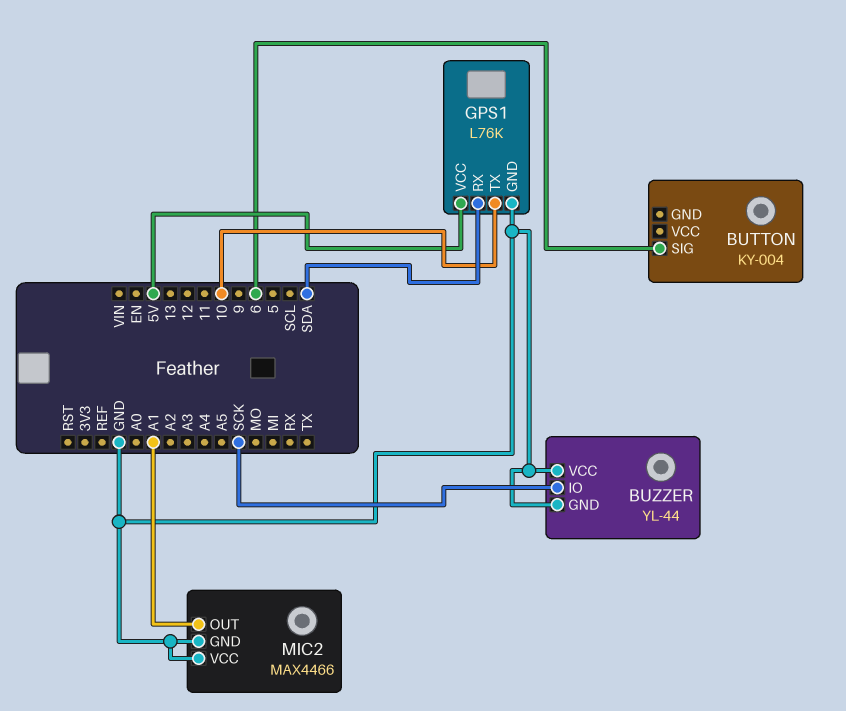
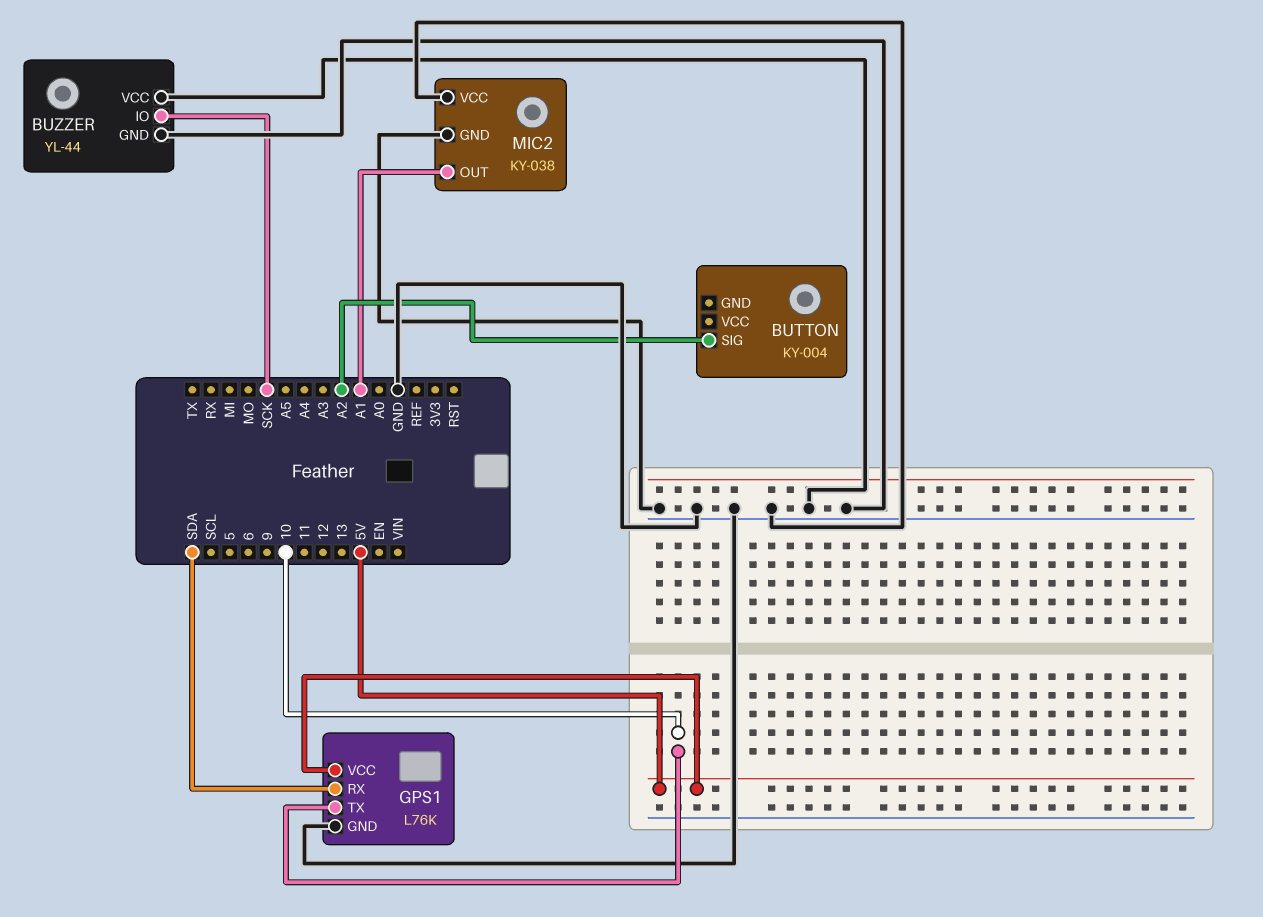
BUTTON pin SIG: 6 -> A2
MIC2: MAX4466 -> KY-038

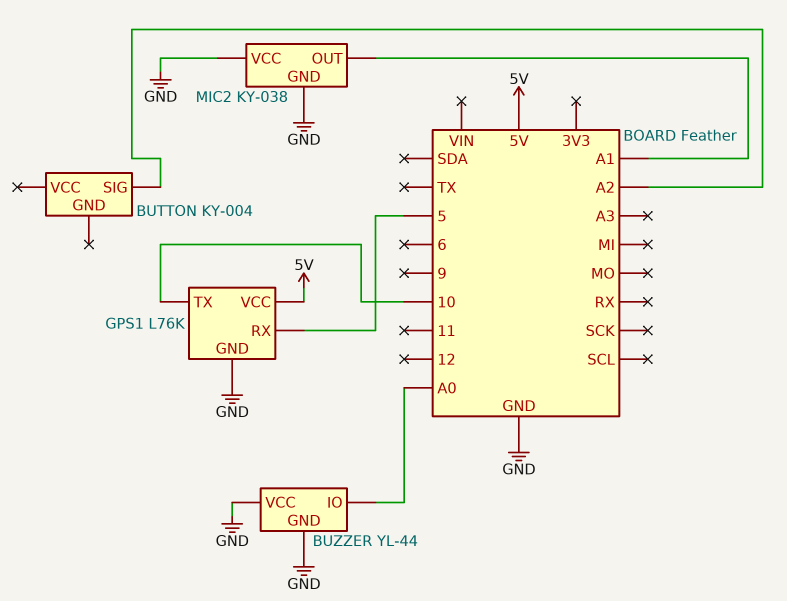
BUZZER pin IO: SCK -> A0
GPS1 pin RX: SDA -> 5

